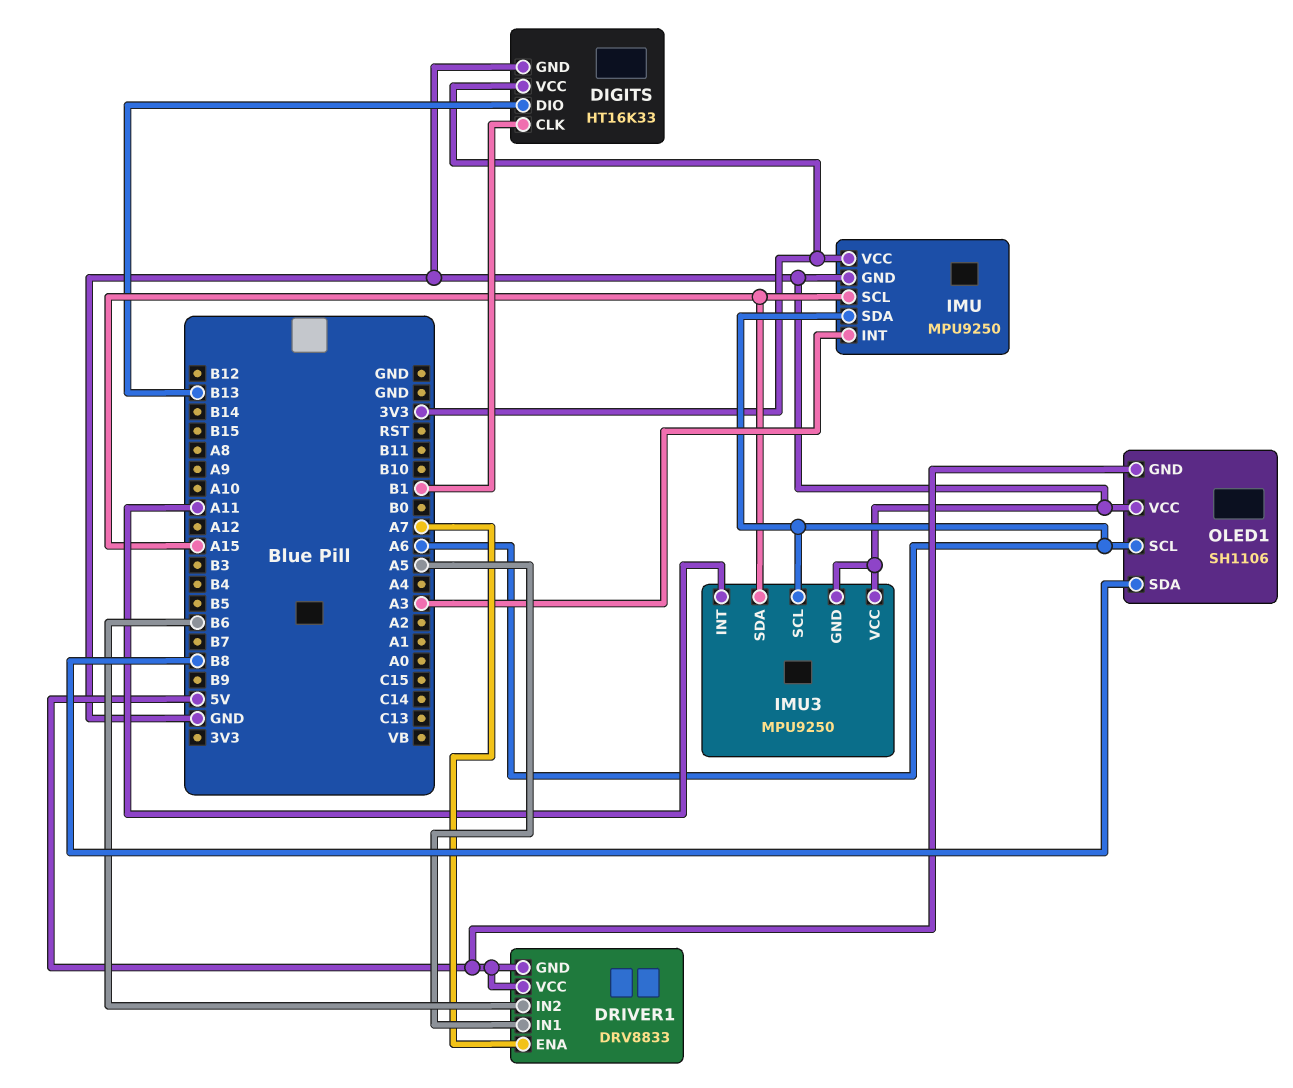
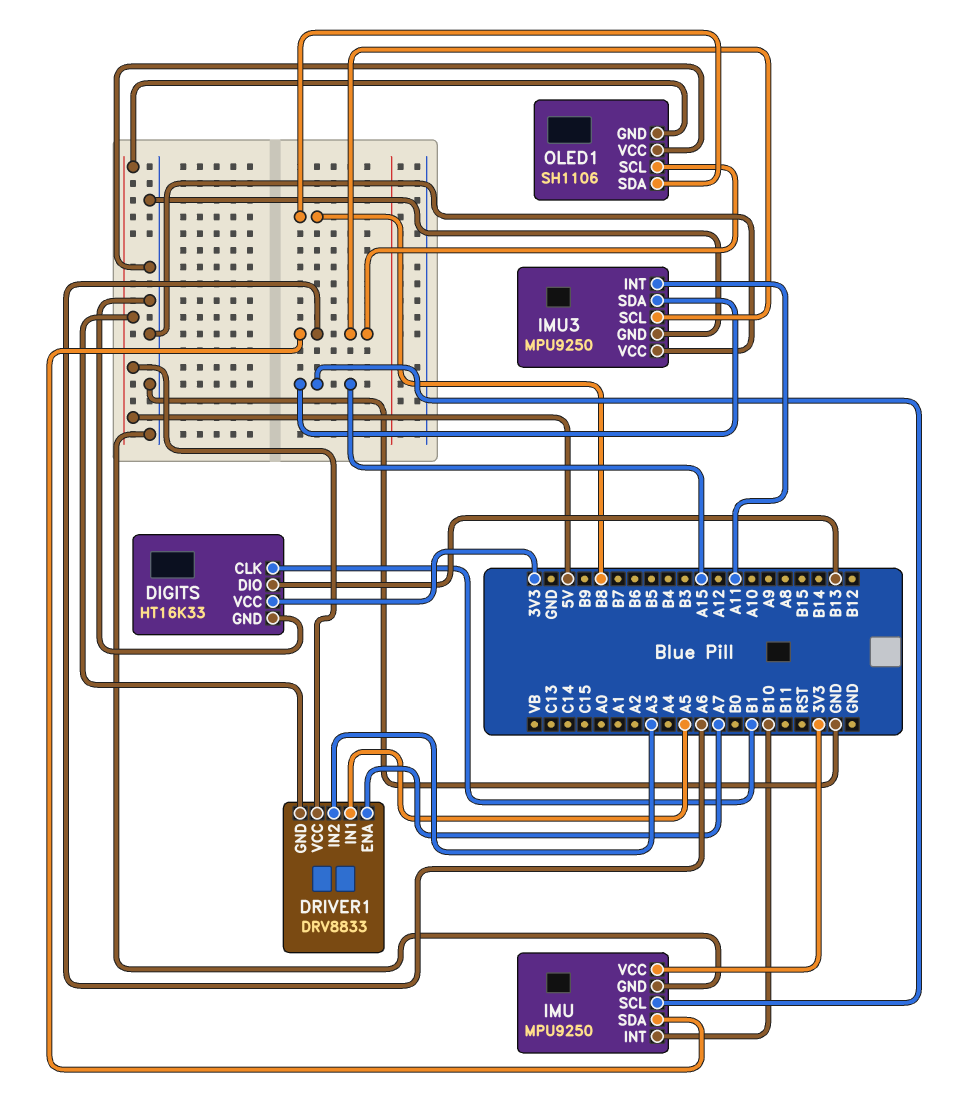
DRIVER1 pin IN2: B6 -> A3
IMU pin INT: A3 -> B10

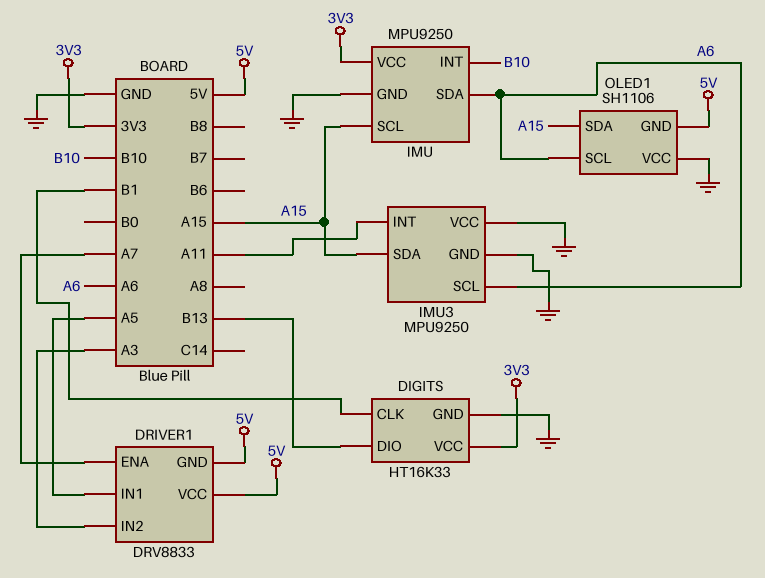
OLED1 pin SDA: B8 -> A15

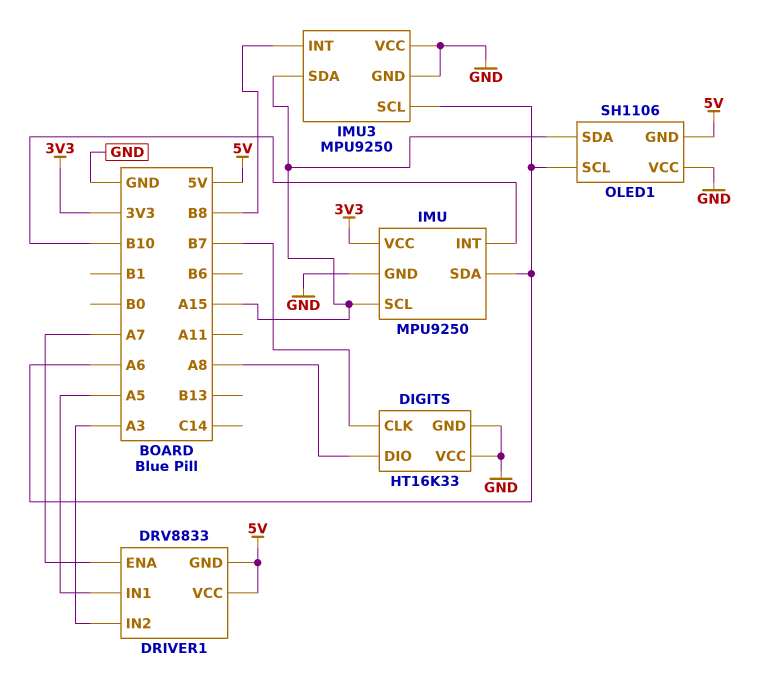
DIGITS pin CLK: B1 -> B7
DIGITS pin DIO: B13 -> A8
DIGITS pin VCC: 3V3 -> GND
IMU3 pin INT: A11 -> B8

